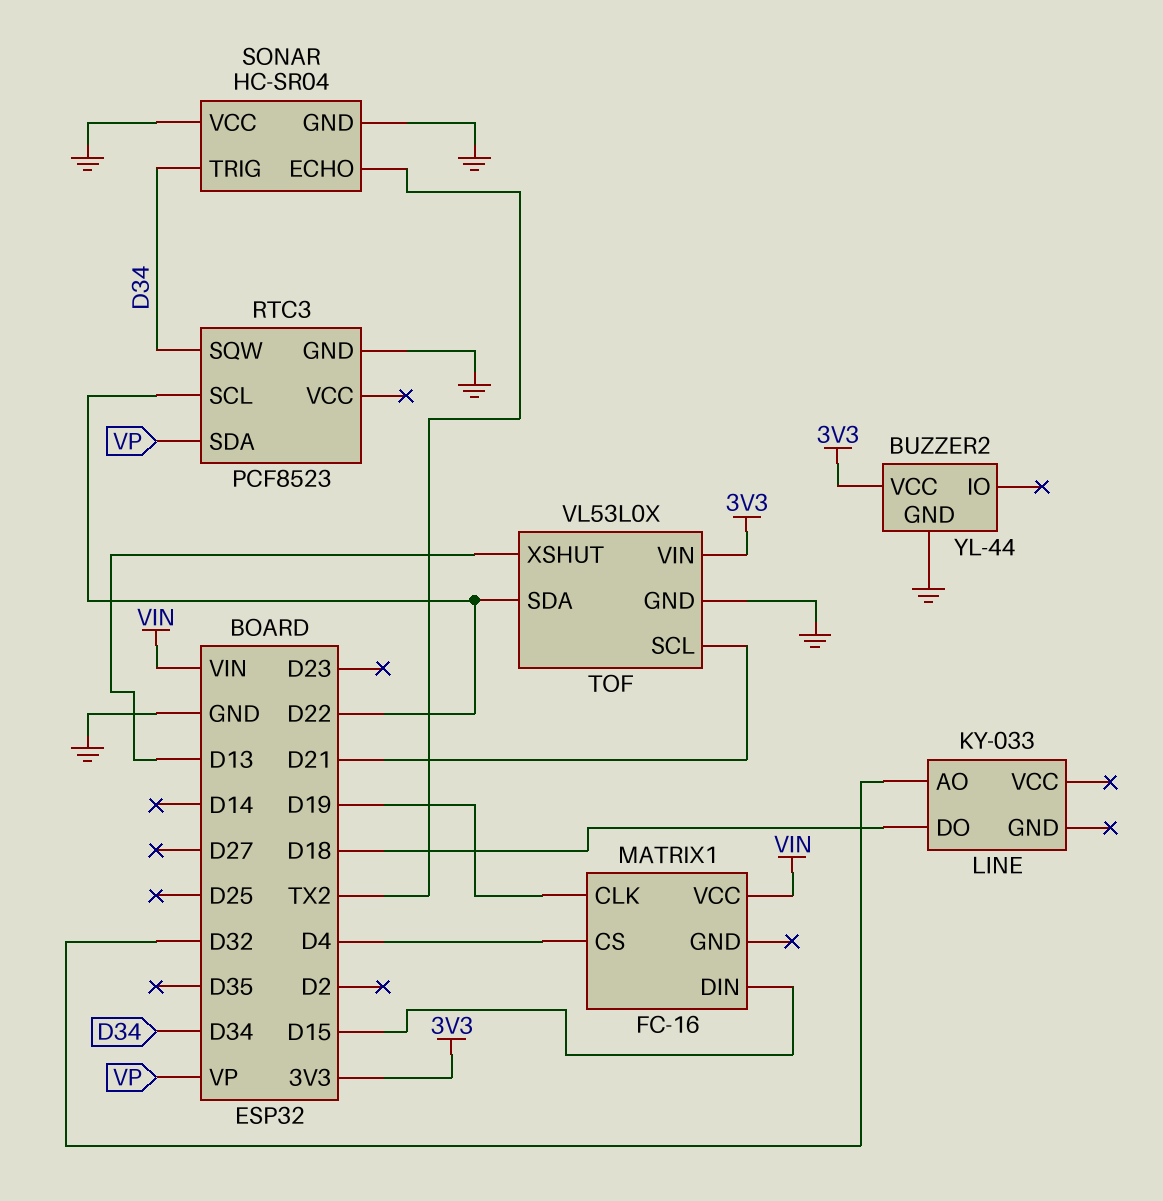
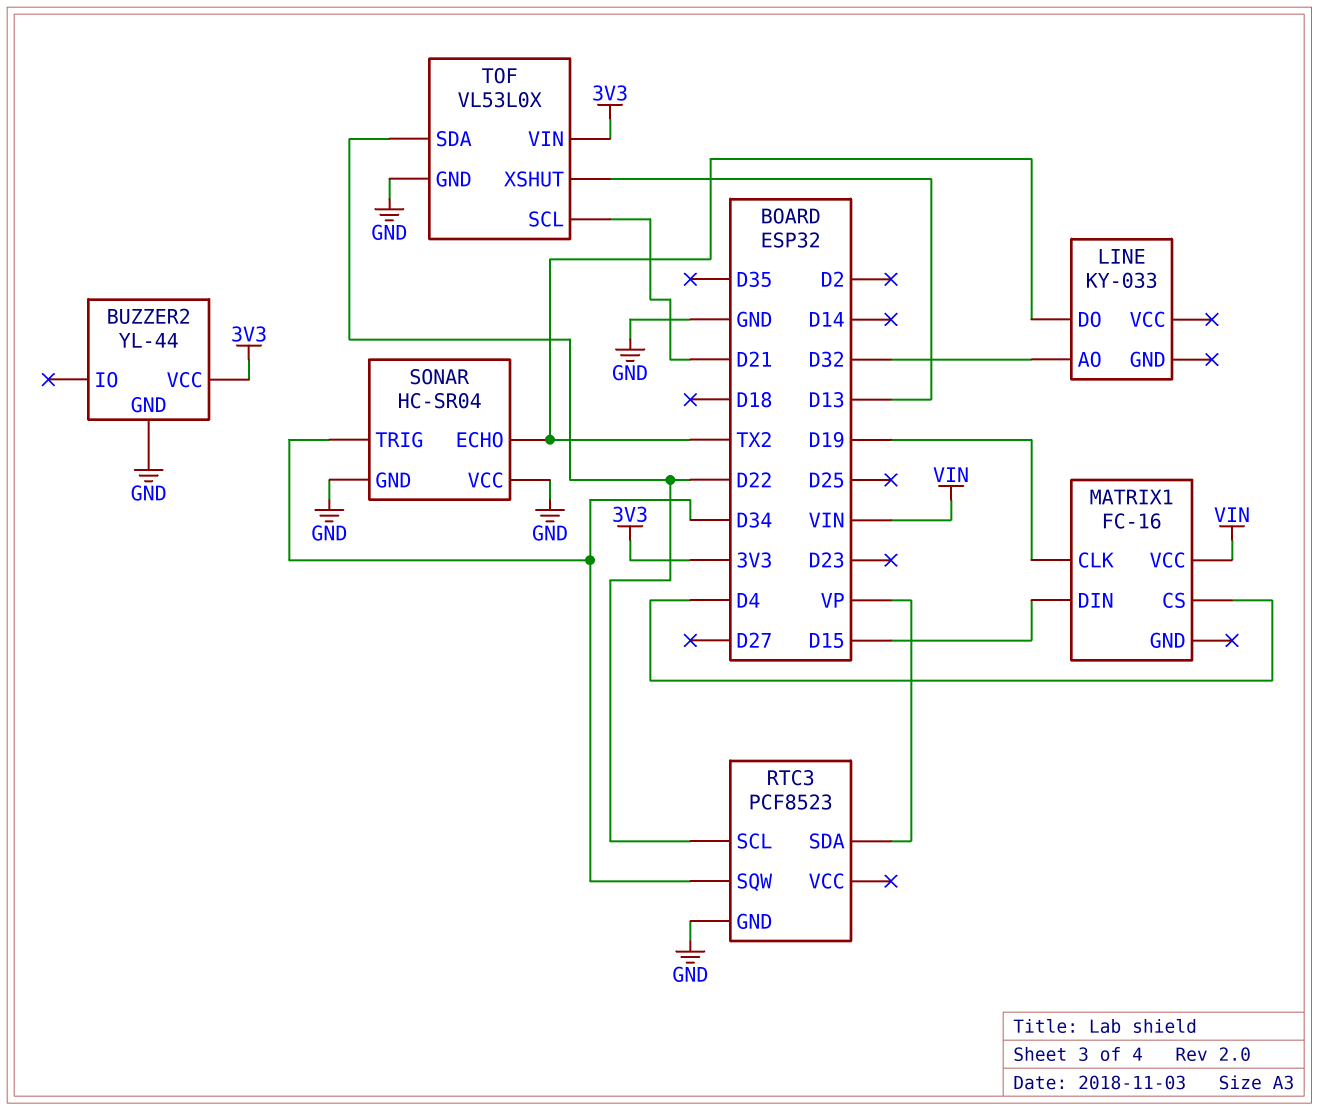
LINE pin DO: D18 -> TX2

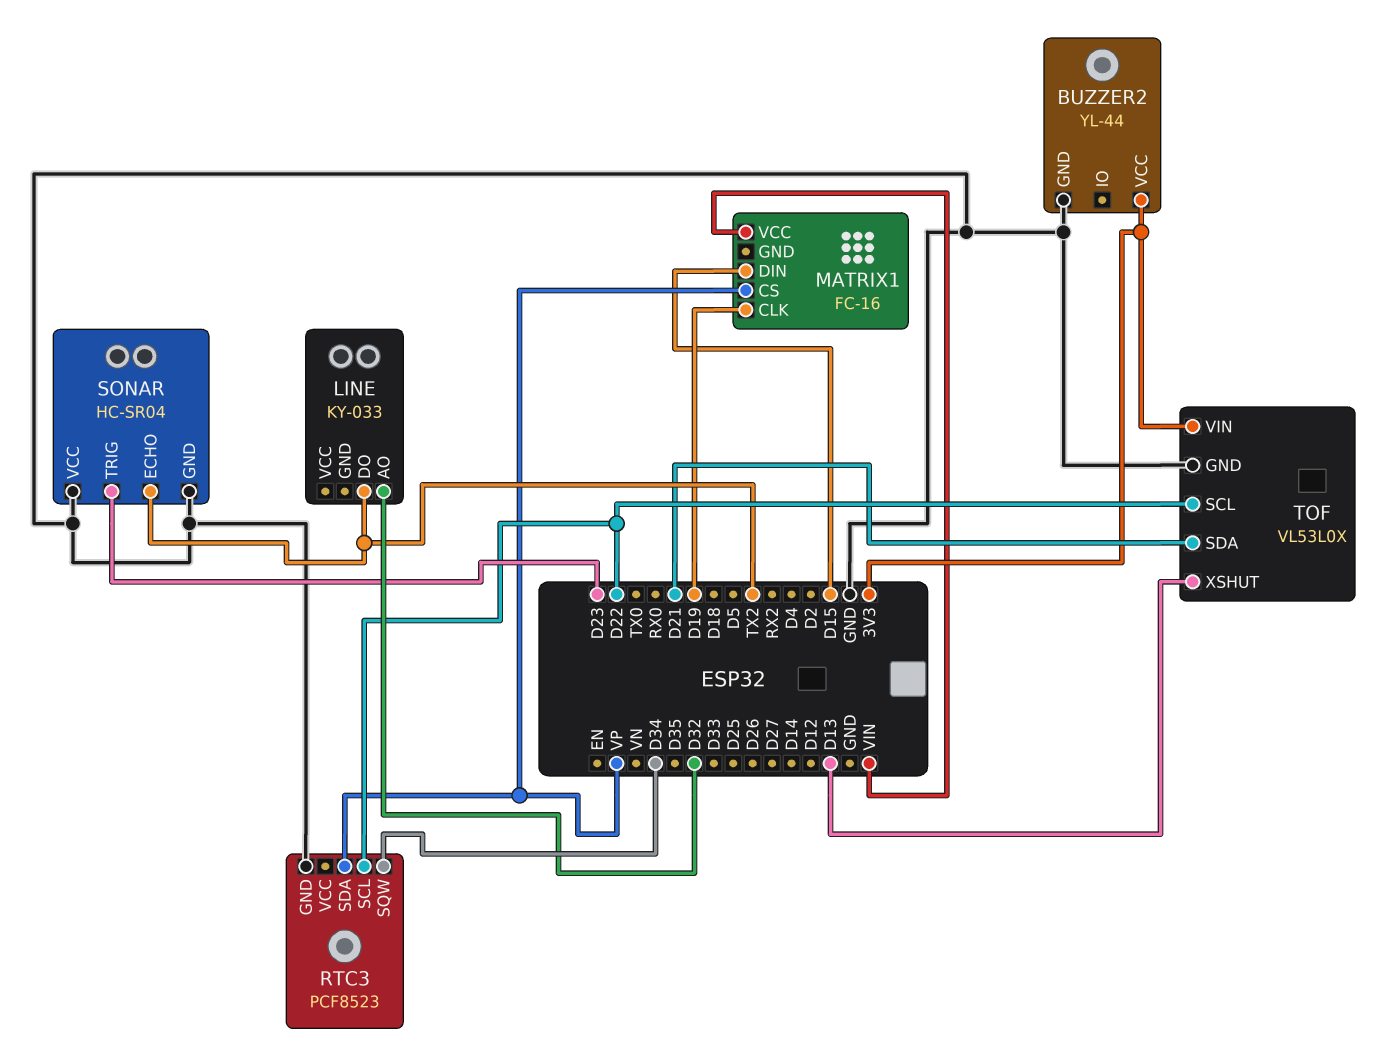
MATRIX1 pin CS: D4 -> VP
SONAR pin TRIG: D34 -> D23
TOF pin SCL: D21 -> D22
TOF pin SDA: D22 -> D21

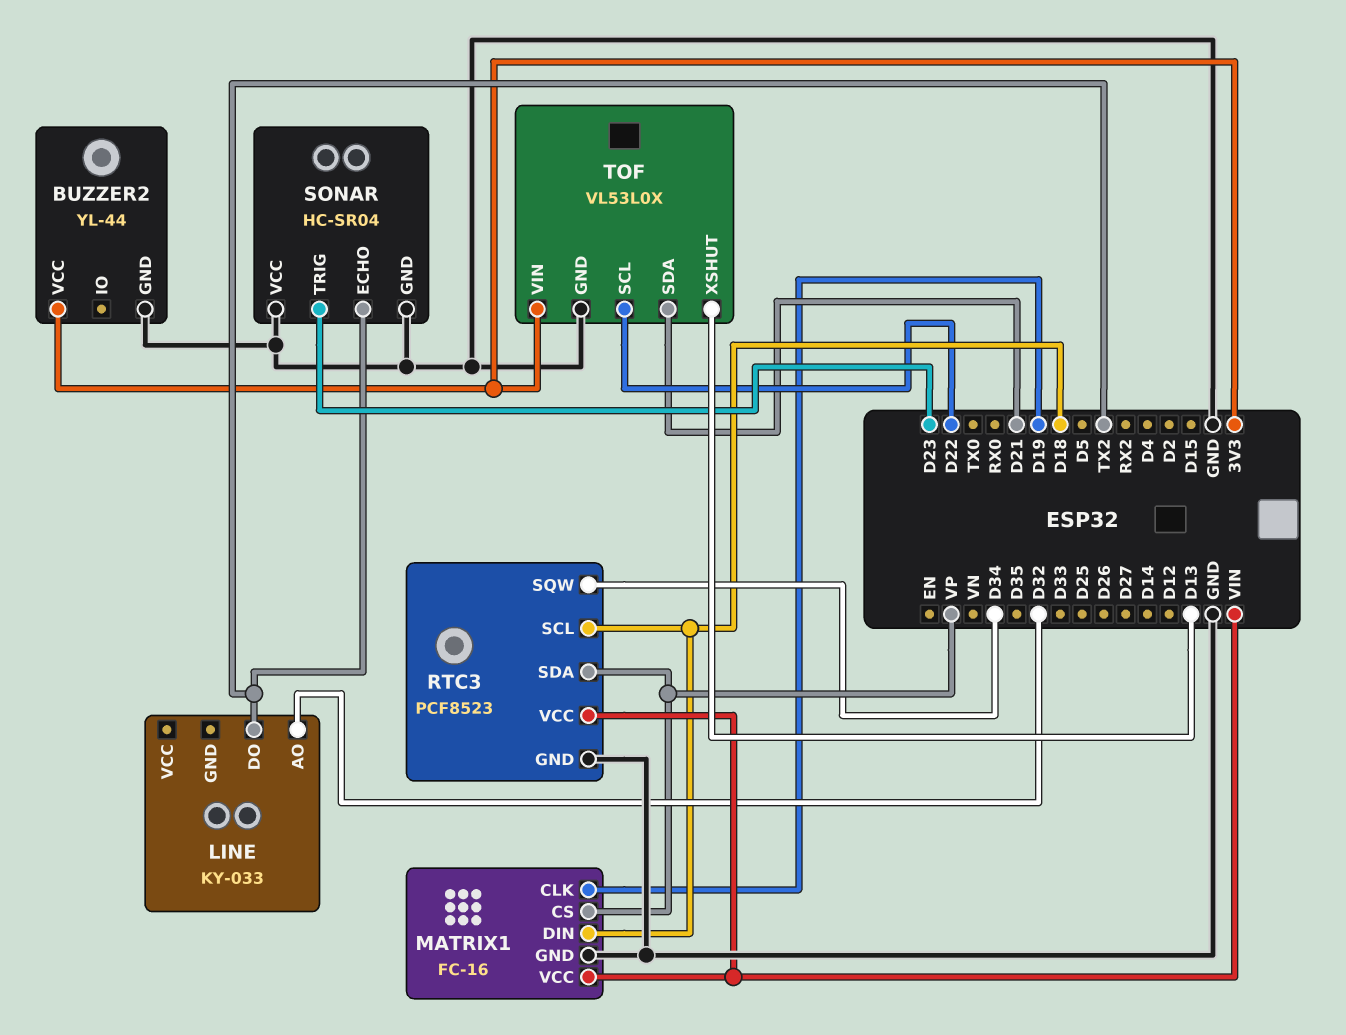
MATRIX1 pin DIN: D15 -> D18
MATRIX1 pin GND: none -> GND
RTC3 pin SCL: D22 -> D18
RTC3 pin VCC: none -> VIN

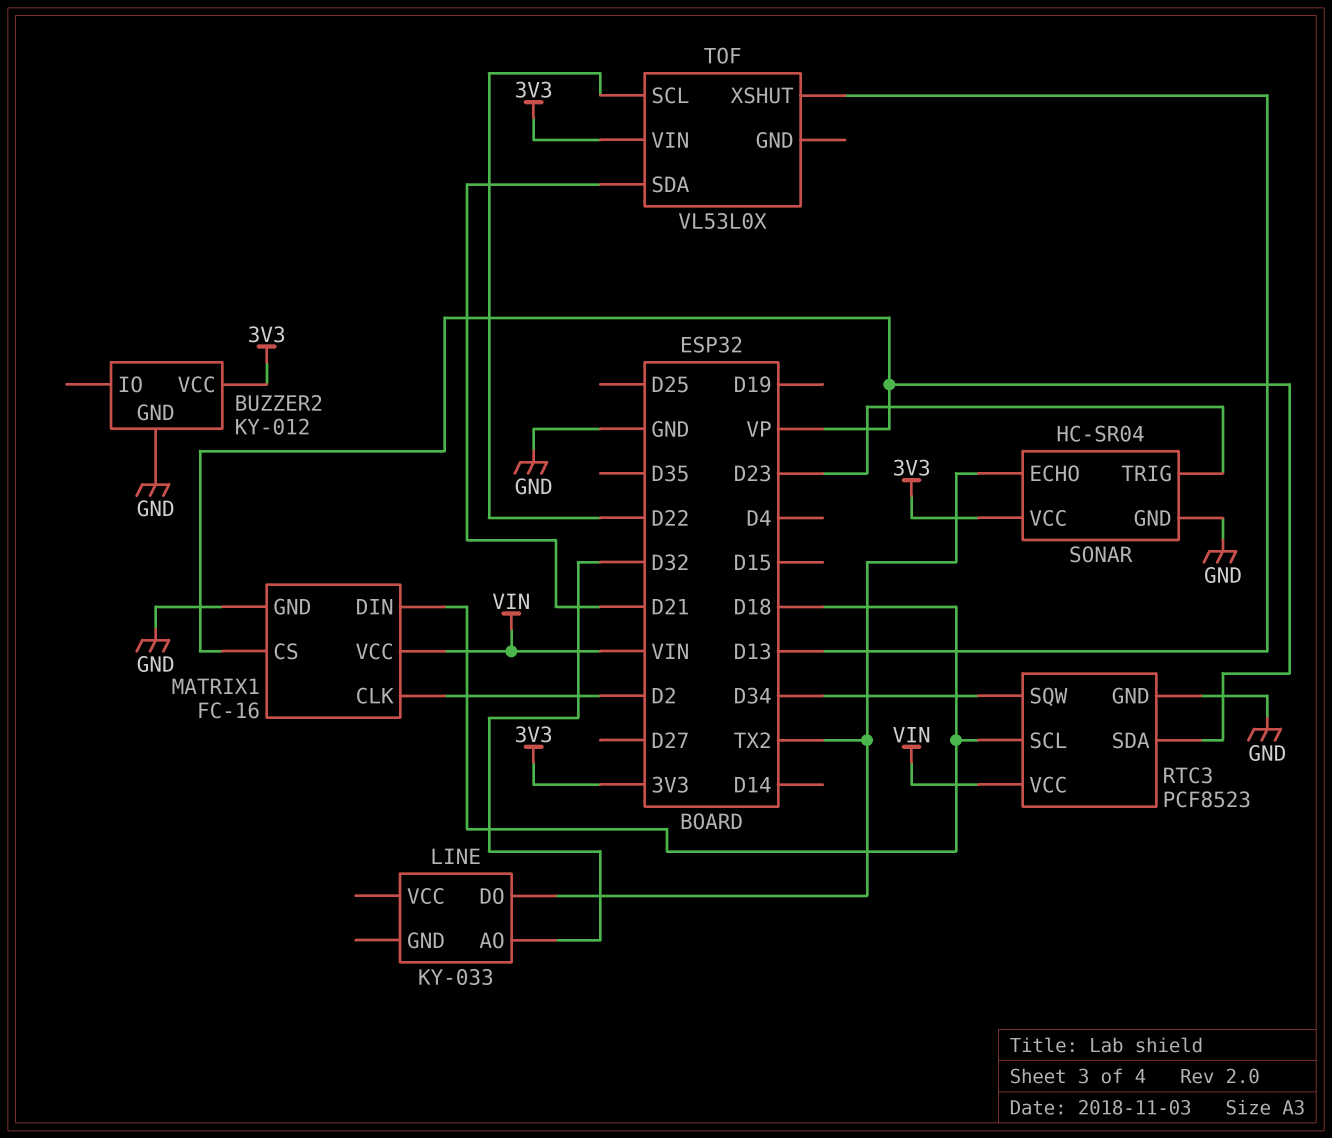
BUZZER2: YL-44 -> KY-012
MATRIX1 pin CLK: D19 -> D2
SONAR pin VCC: GND -> 3V3
TOF pin GND: GND -> none

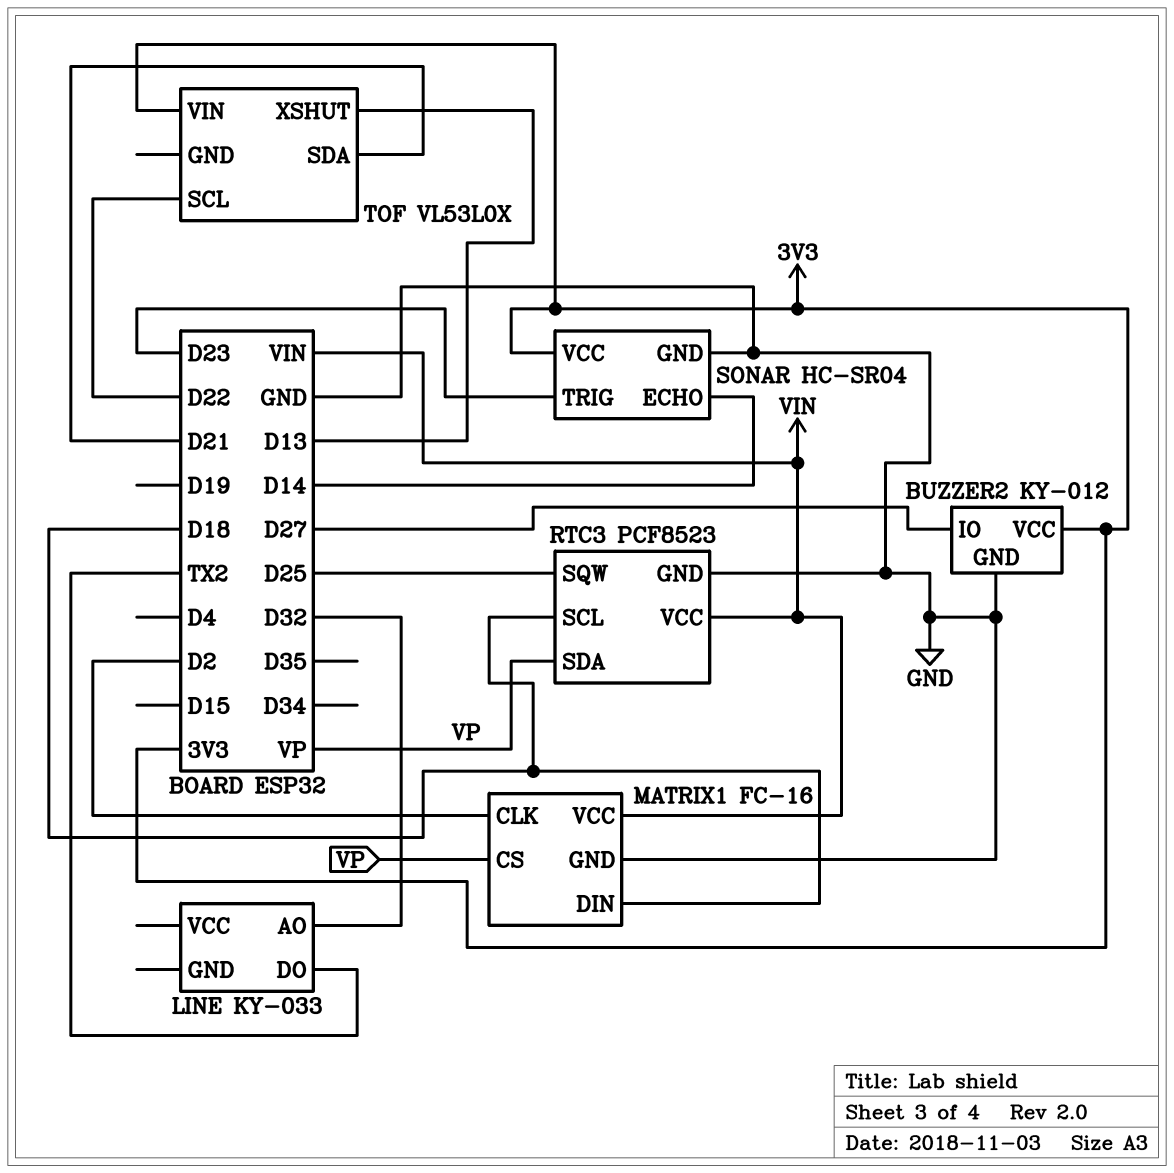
BUZZER2 pin IO: none -> D27
RTC3 pin SQW: D34 -> D25
SONAR pin ECHO: TX2 -> D14

